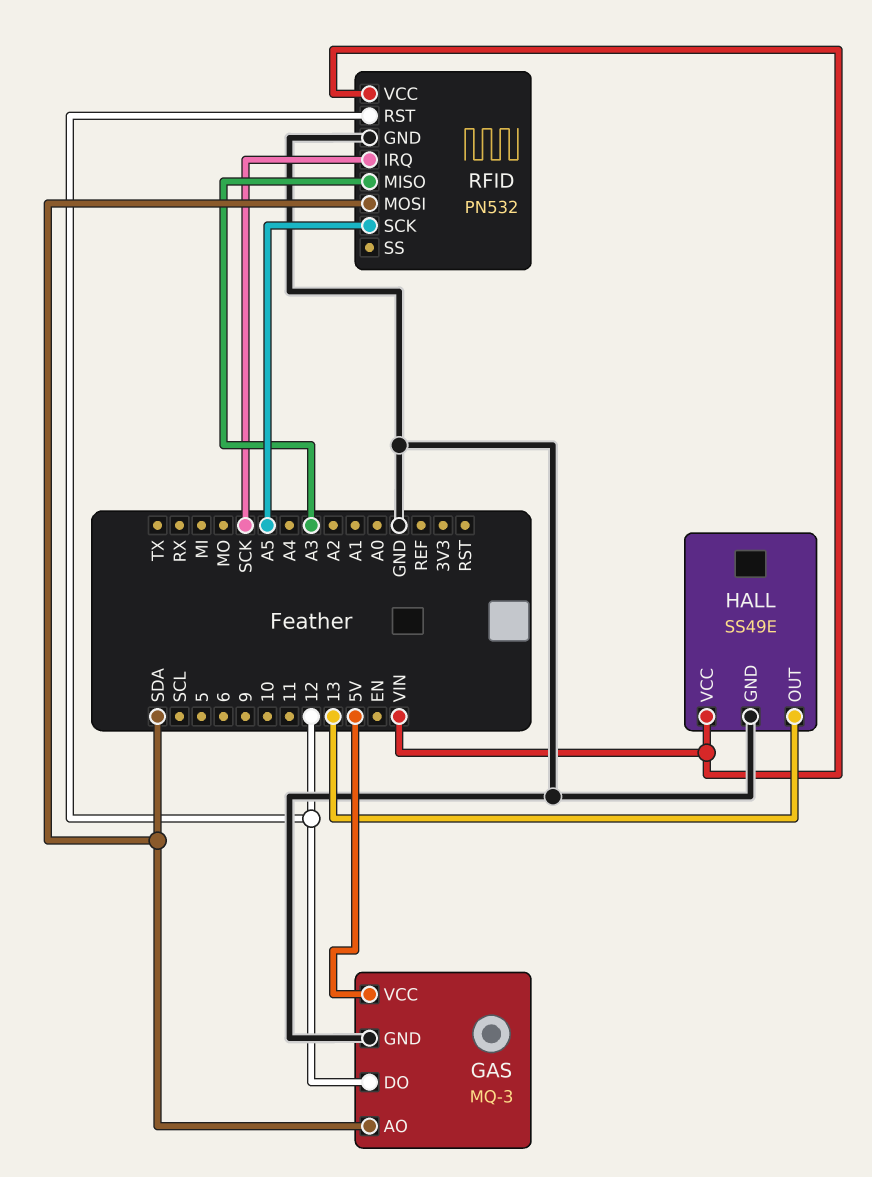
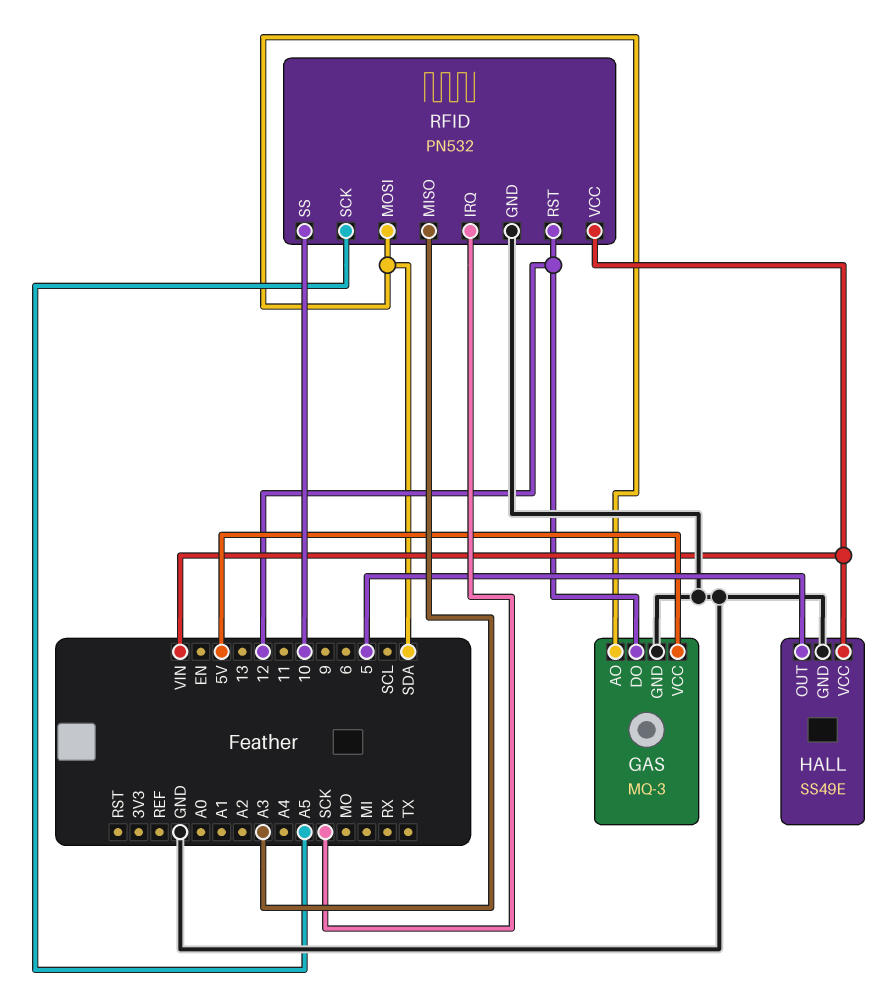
HALL pin OUT: 13 -> 5
RFID pin SS: none -> 10

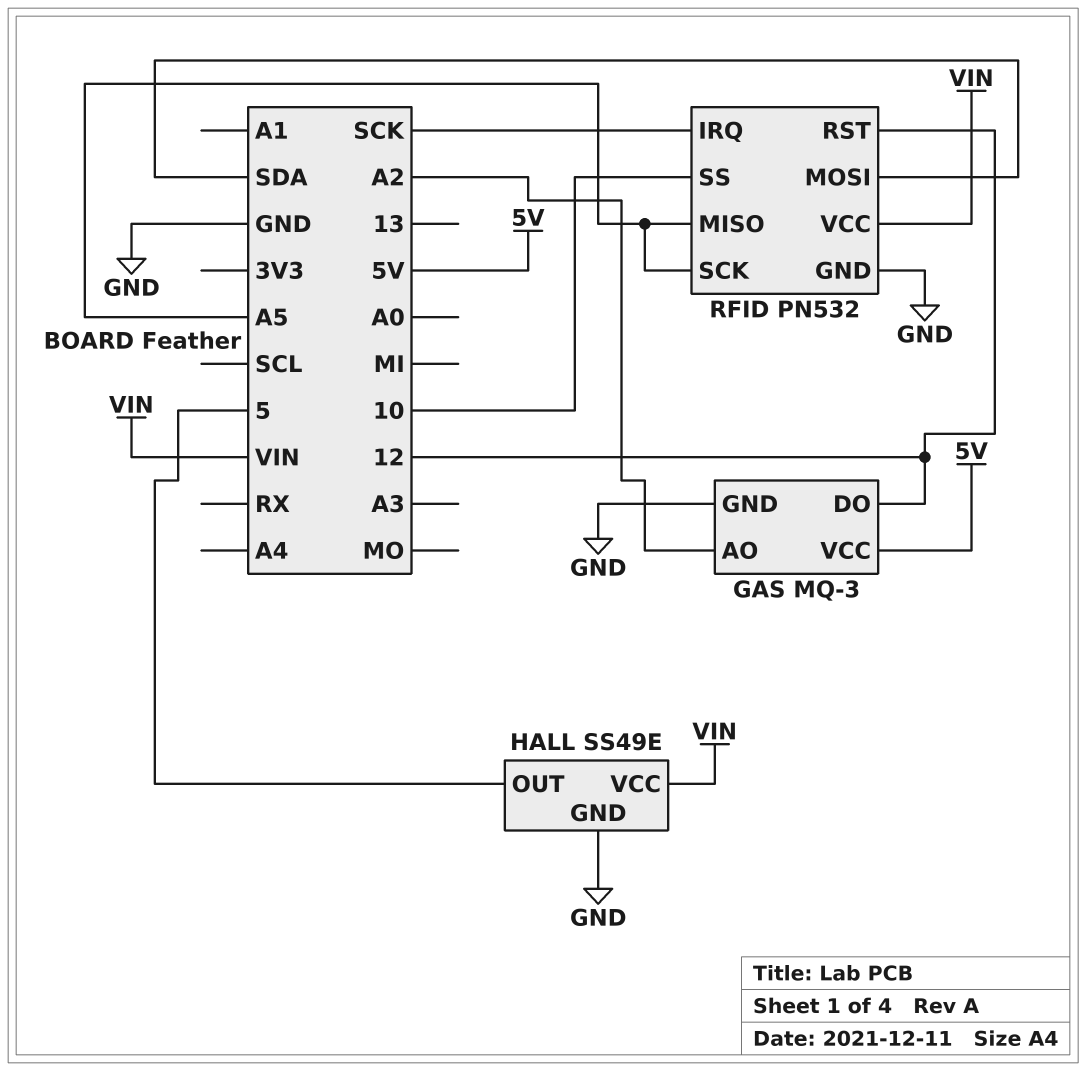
GAS pin AO: SDA -> A2
RFID pin MISO: A3 -> A5

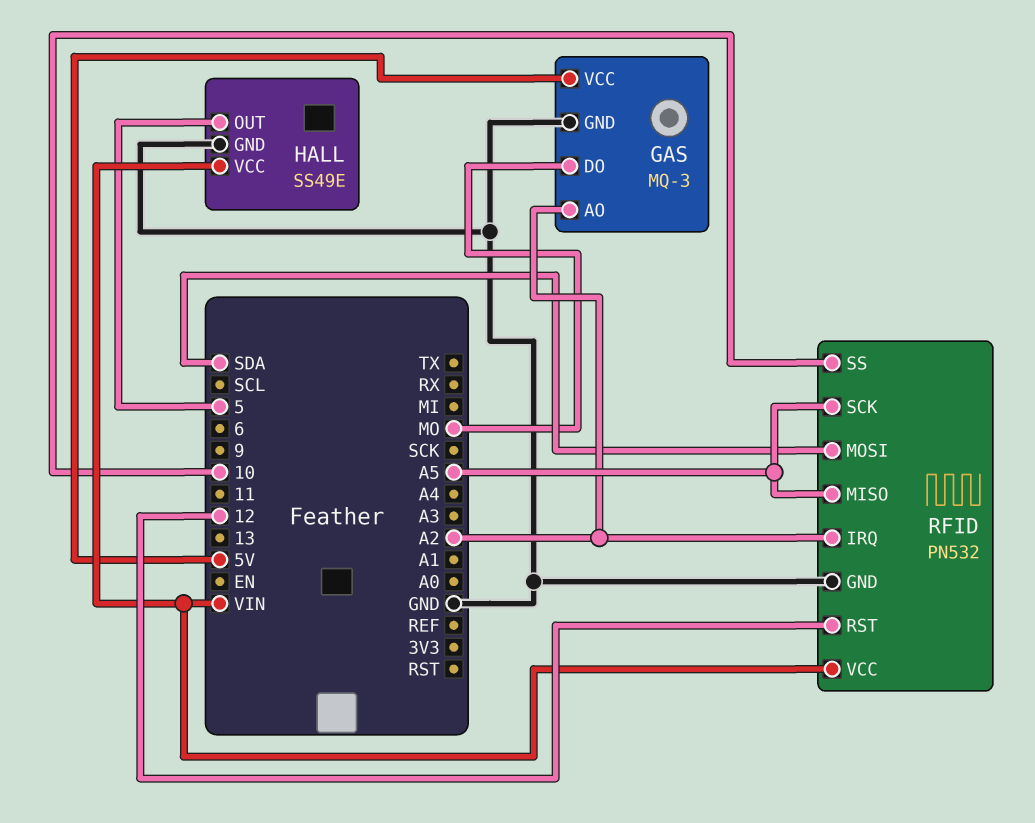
GAS pin DO: 12 -> MO
RFID pin IRQ: SCK -> A2

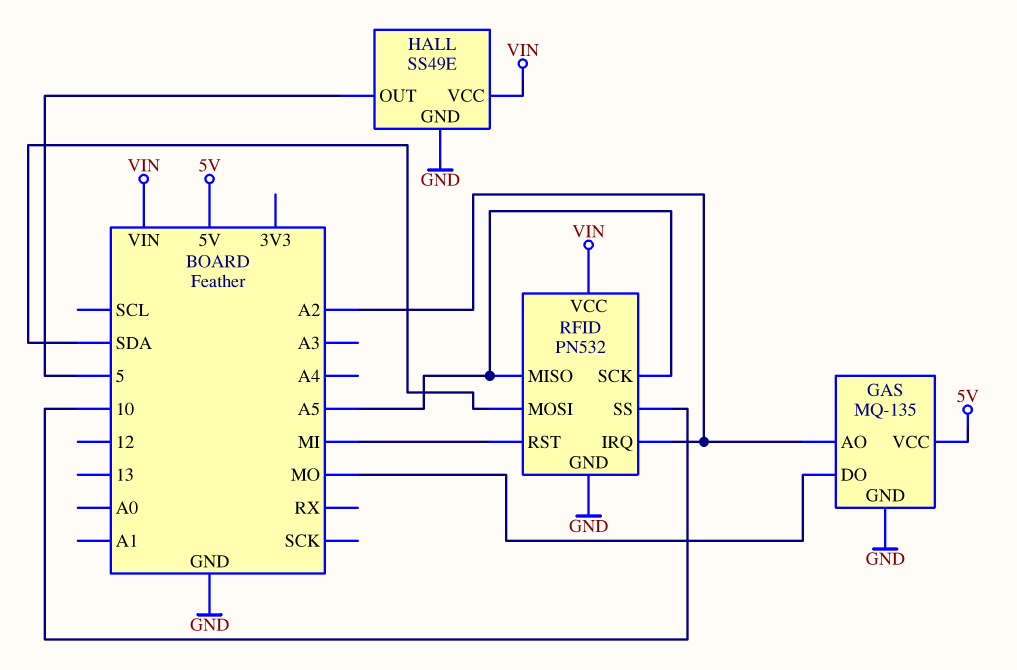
GAS: MQ-3 -> MQ-135
RFID pin RST: 12 -> MI

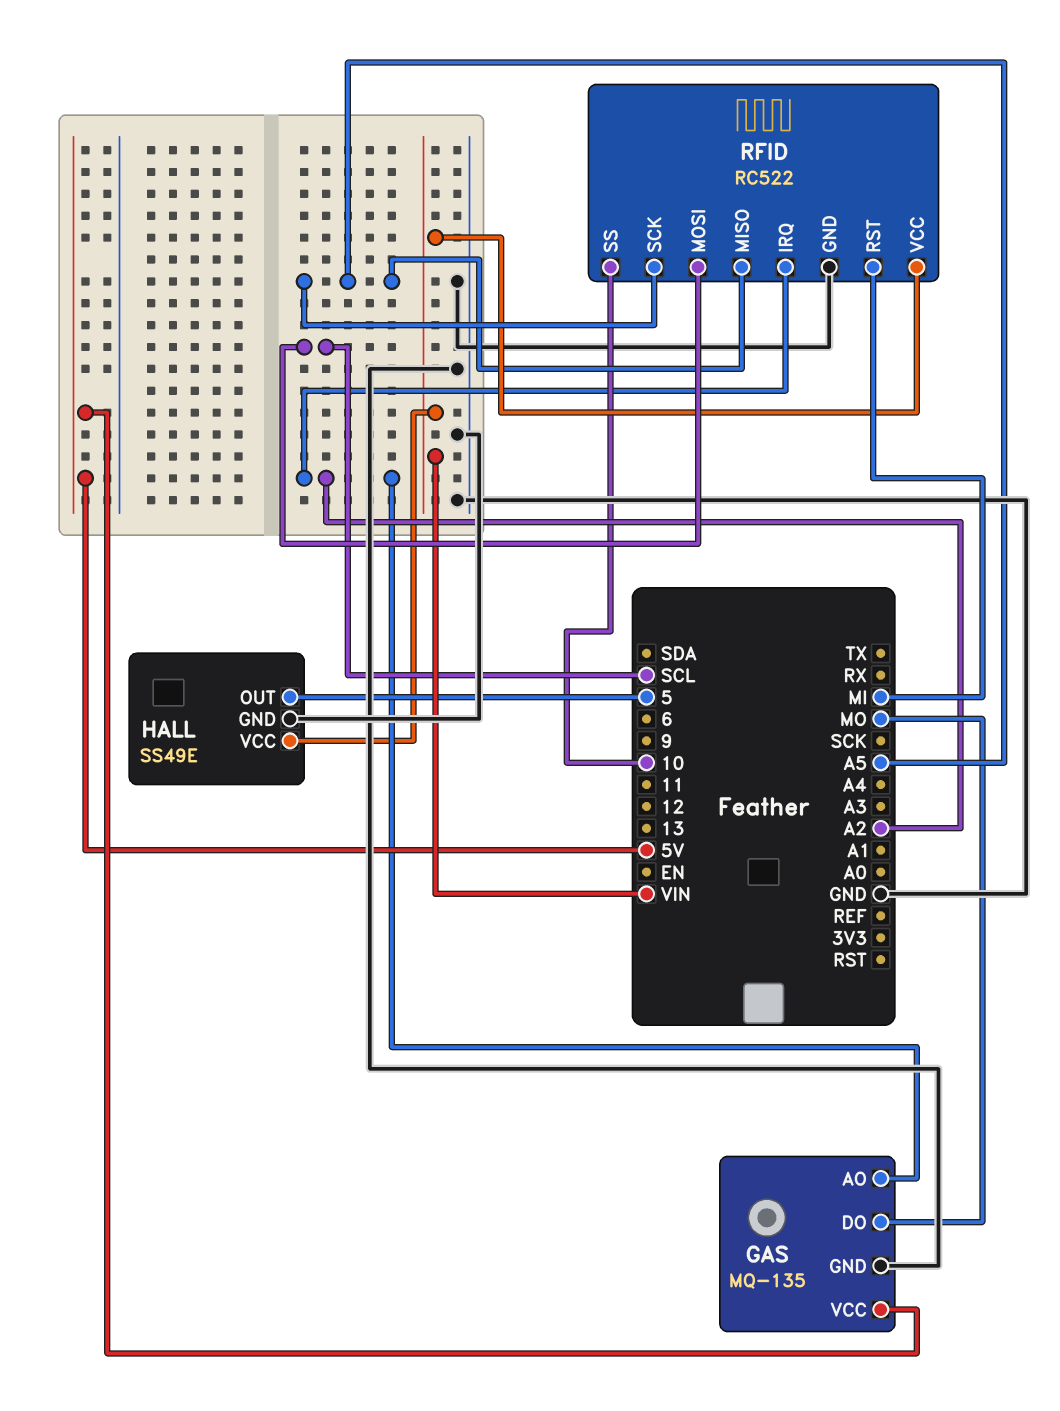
RFID: PN532 -> RC522
RFID pin MOSI: SDA -> SCL

